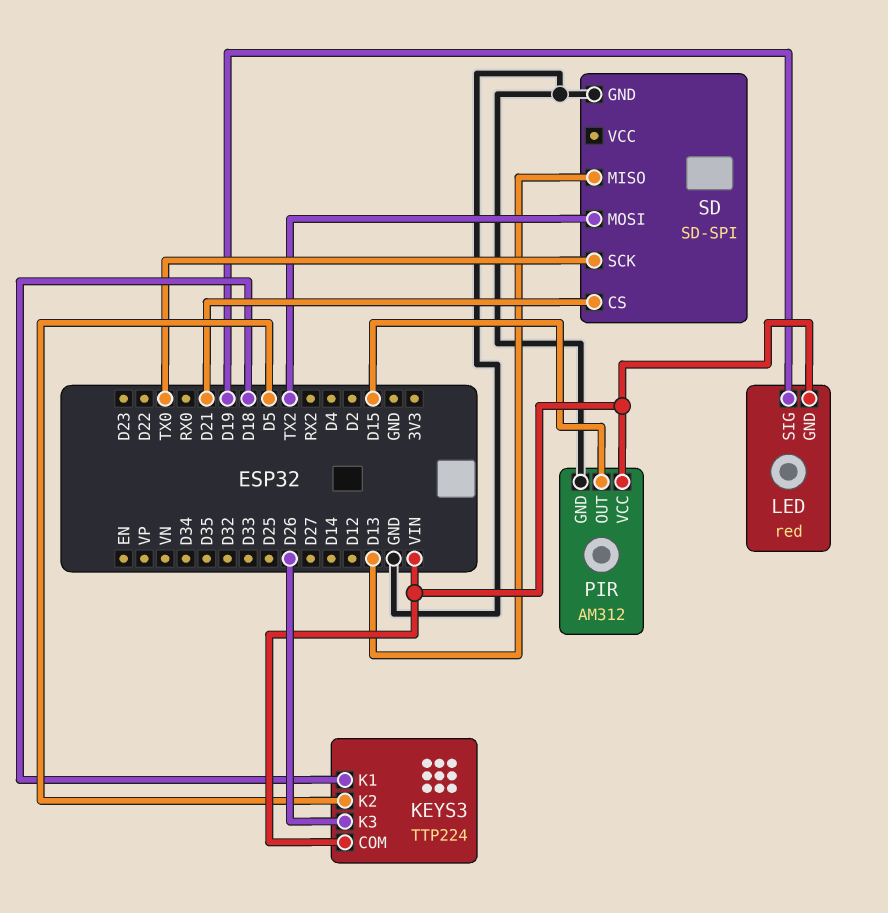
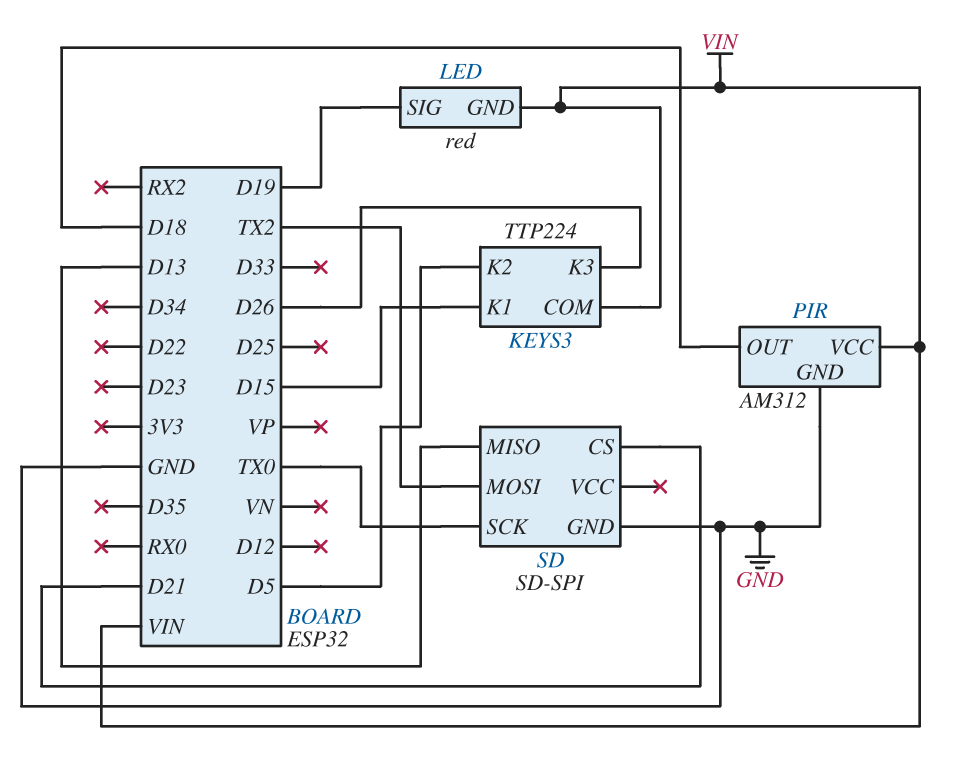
KEYS3 pin K1: D18 -> D15
PIR pin OUT: D15 -> D18

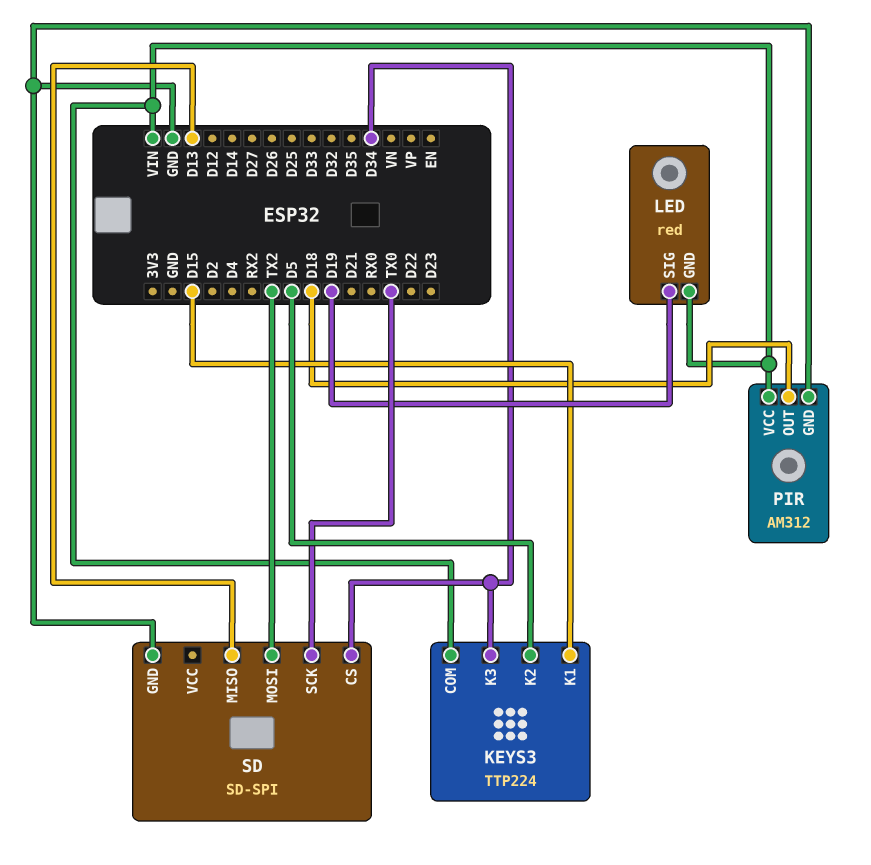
KEYS3 pin K3: D26 -> D34
SD pin CS: D21 -> D34

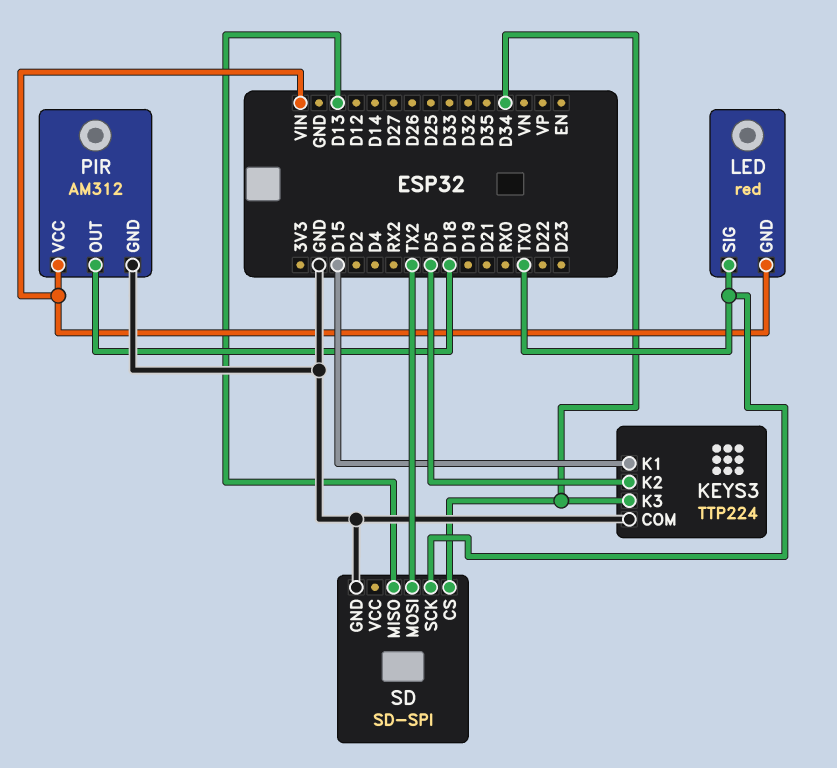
KEYS3 pin COM: VIN -> GND
LED pin SIG: D19 -> TX0

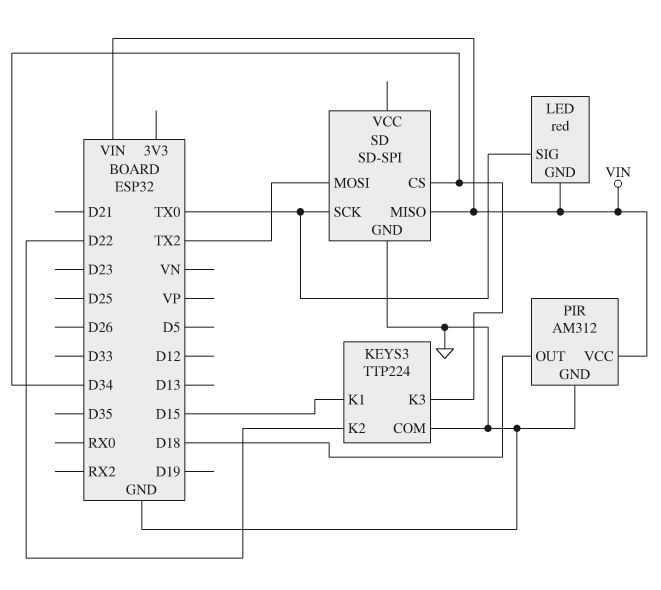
KEYS3 pin K2: D5 -> D22
SD pin MISO: D13 -> VIN

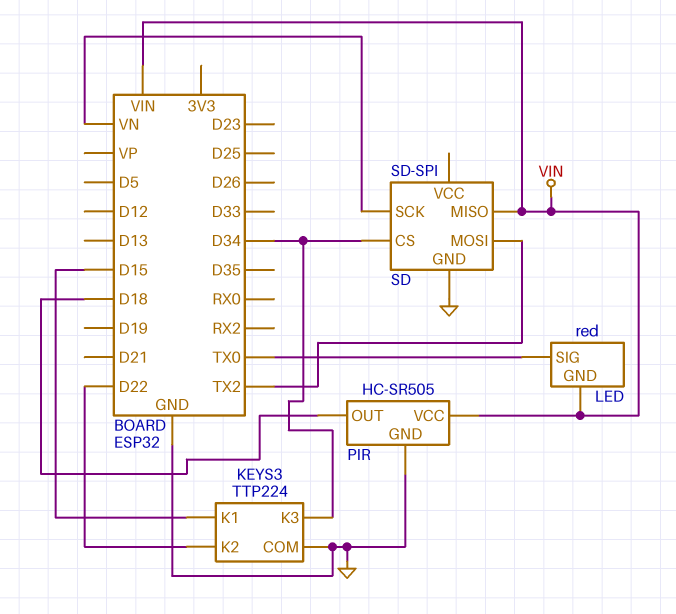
PIR: AM312 -> HC-SR505
SD pin SCK: TX0 -> VN

